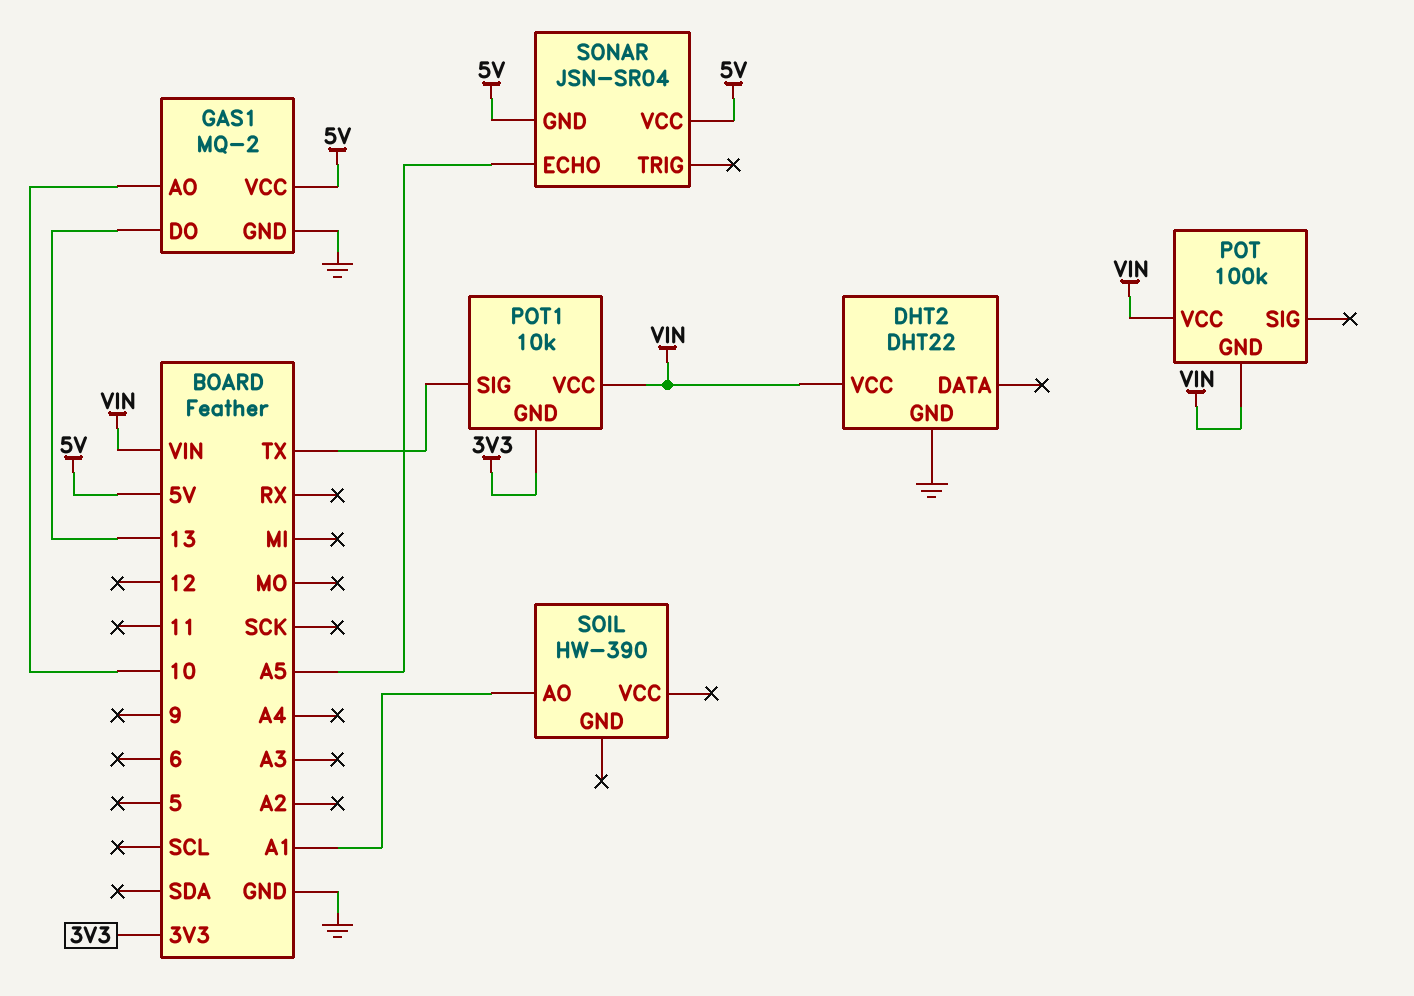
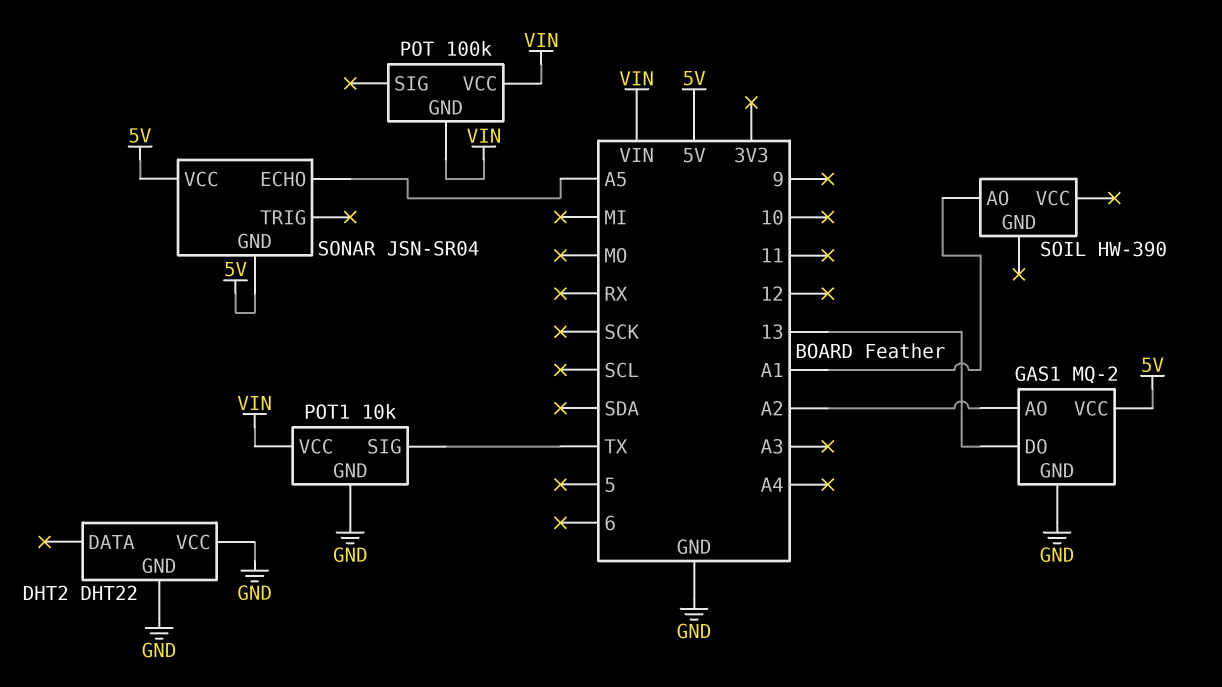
DHT2 pin VCC: VIN -> GND
GAS1 pin AO: 10 -> A2
POT1 pin GND: 3V3 -> GND

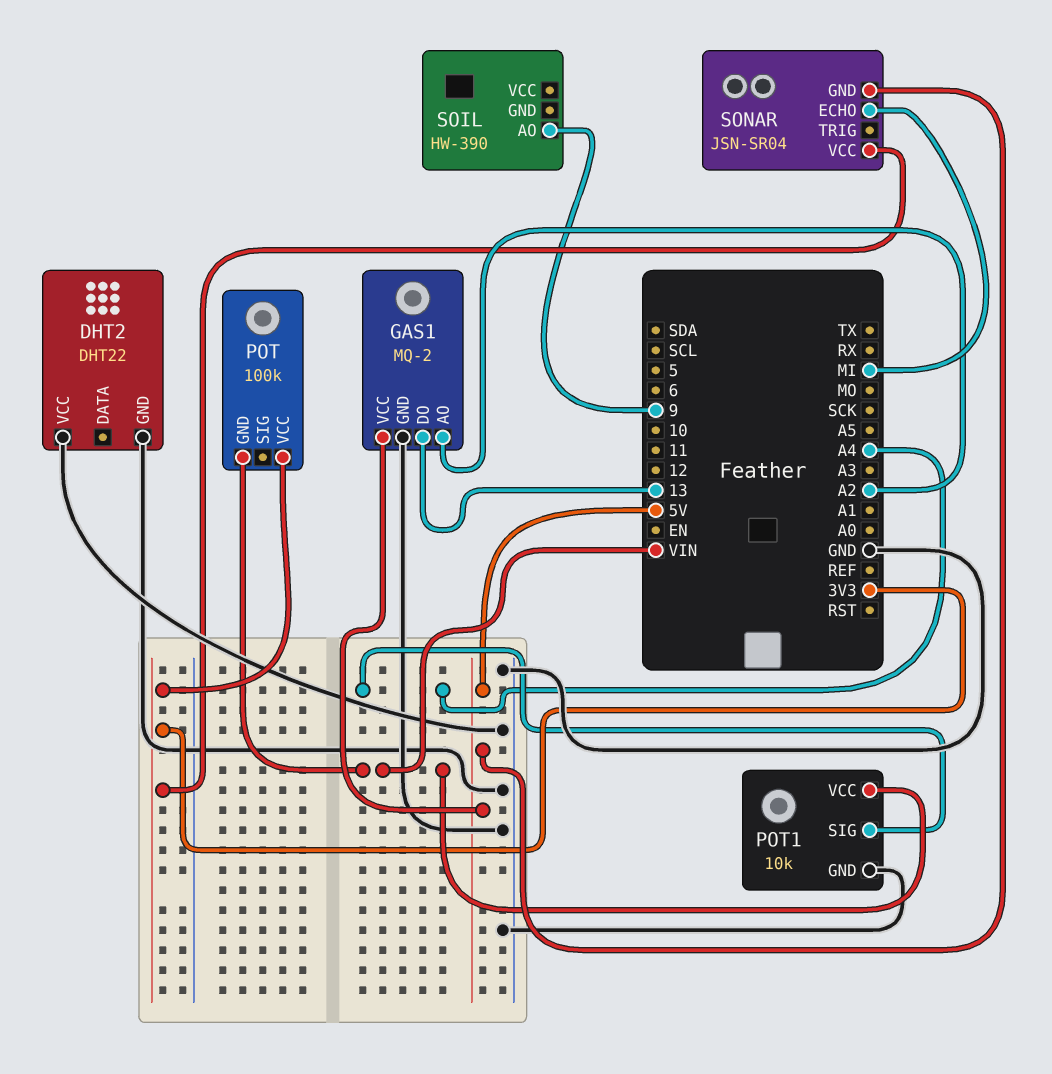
POT pin VCC: VIN -> 3V3
POT1 pin SIG: TX -> A4
SOIL pin AO: A1 -> 9
SONAR pin ECHO: A5 -> MI
SONAR pin VCC: 5V -> 3V3

